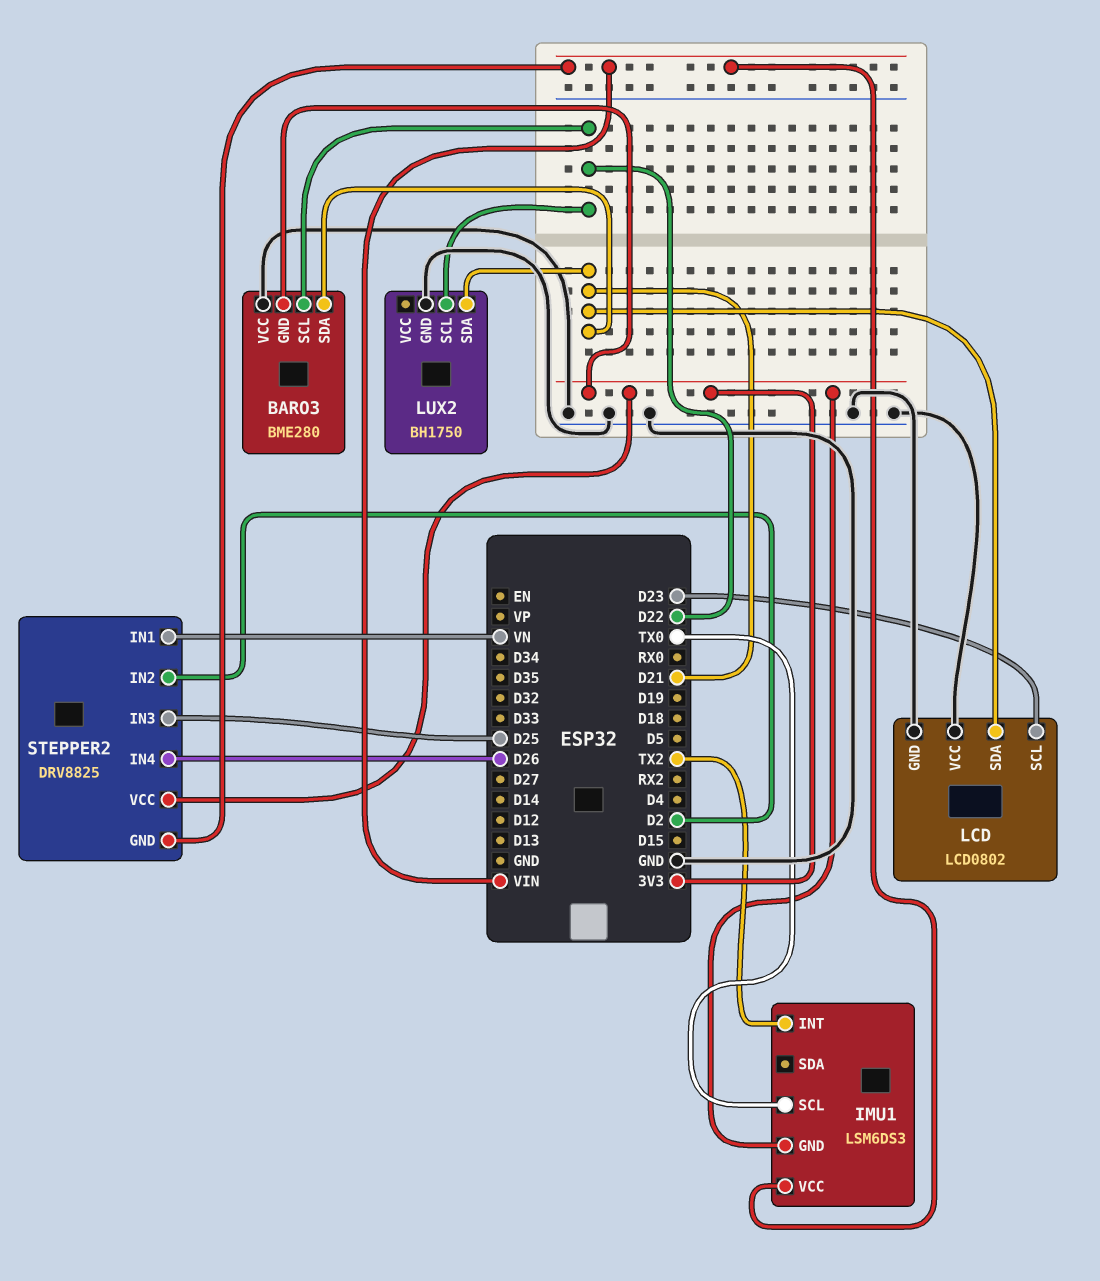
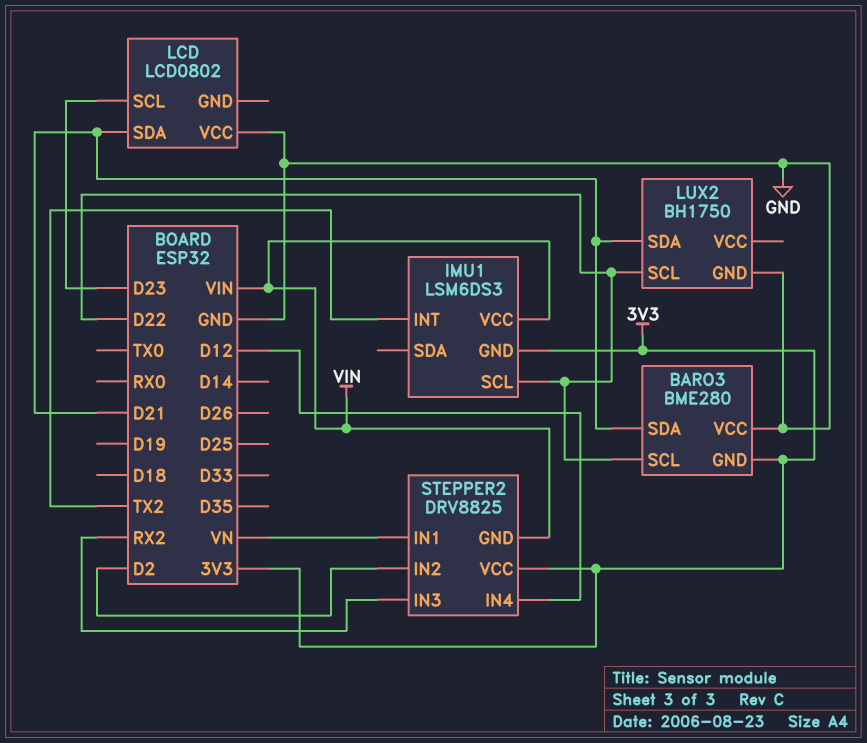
IMU1 pin SCL: TX0 -> D22
LCD pin GND: GND -> none
STEPPER2 pin IN3: D25 -> RX2
STEPPER2 pin IN4: D26 -> D12

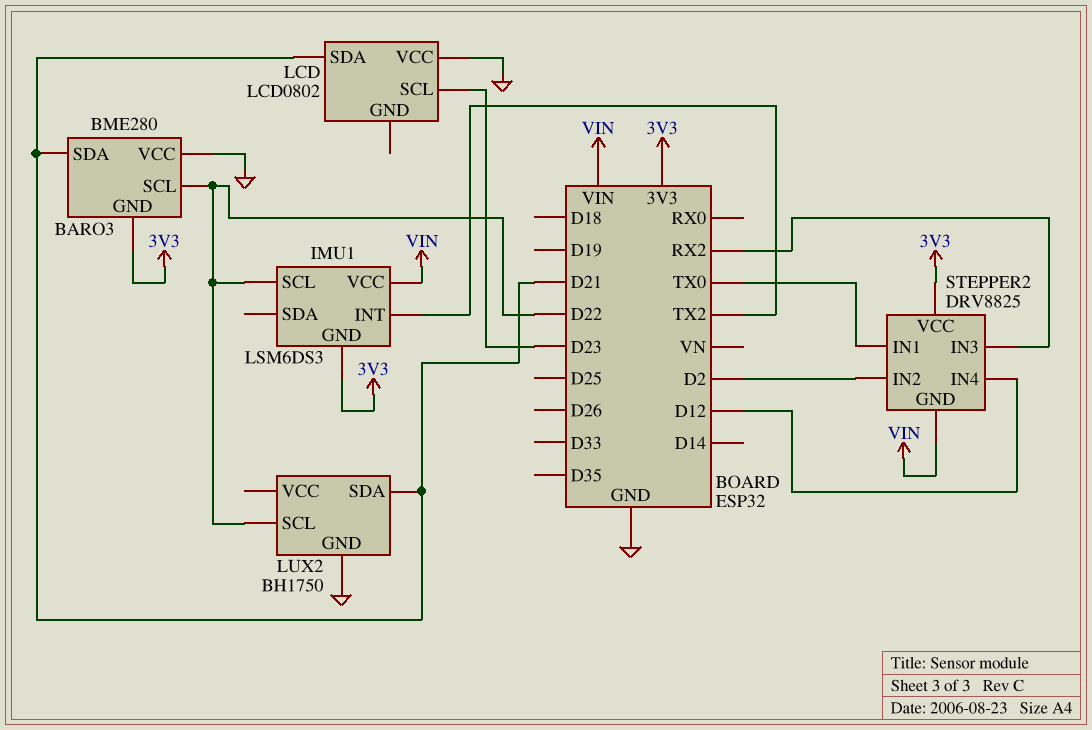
STEPPER2 pin IN1: VN -> TX0

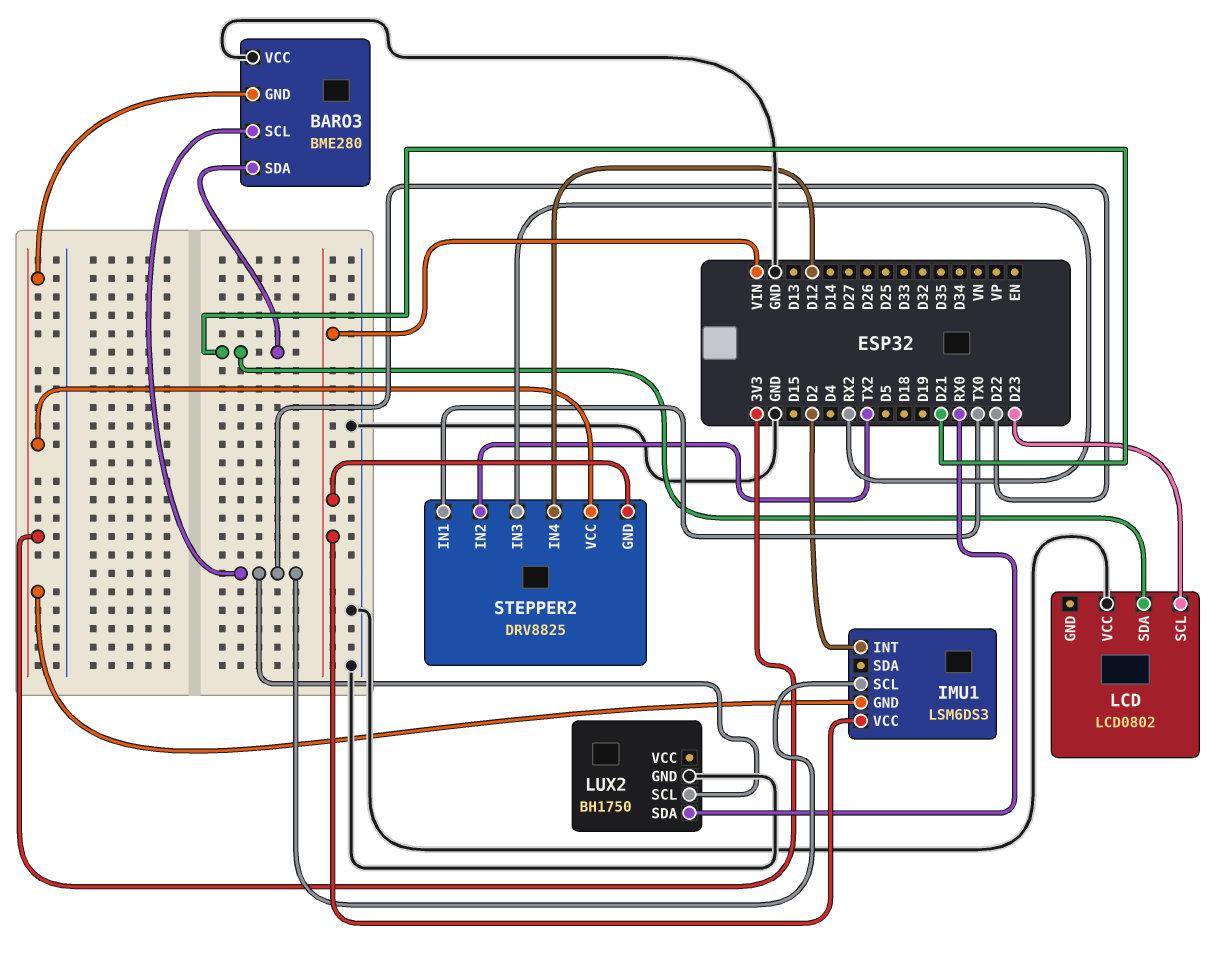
IMU1 pin INT: TX2 -> D2
LUX2 pin SDA: D21 -> RX0
STEPPER2 pin IN2: D2 -> TX2

